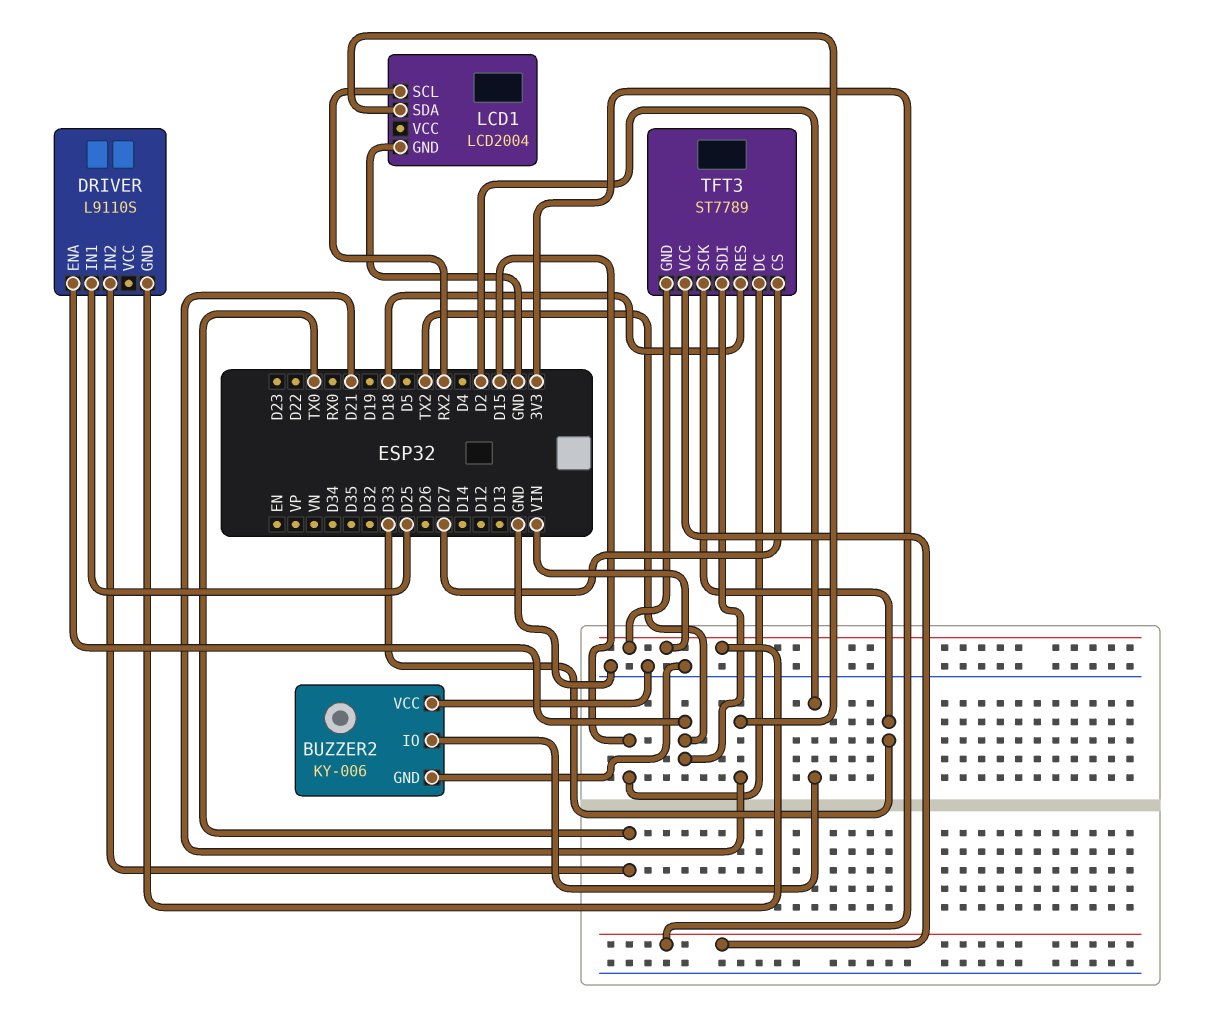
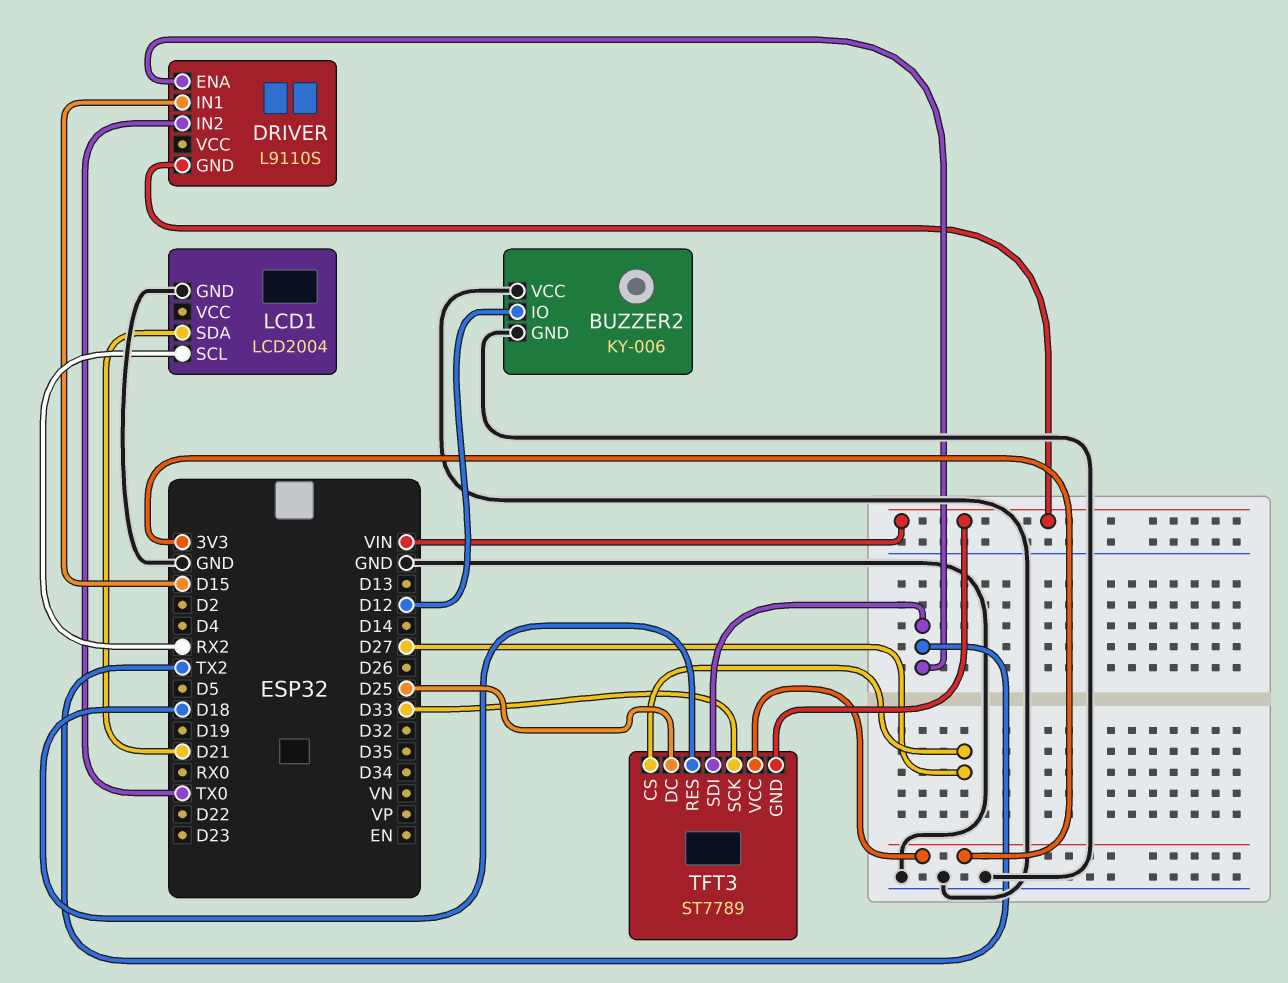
BUZZER2 pin IO: D2 -> D12
DRIVER pin IN1: D25 -> D15
TFT3 pin DC: D15 -> D25

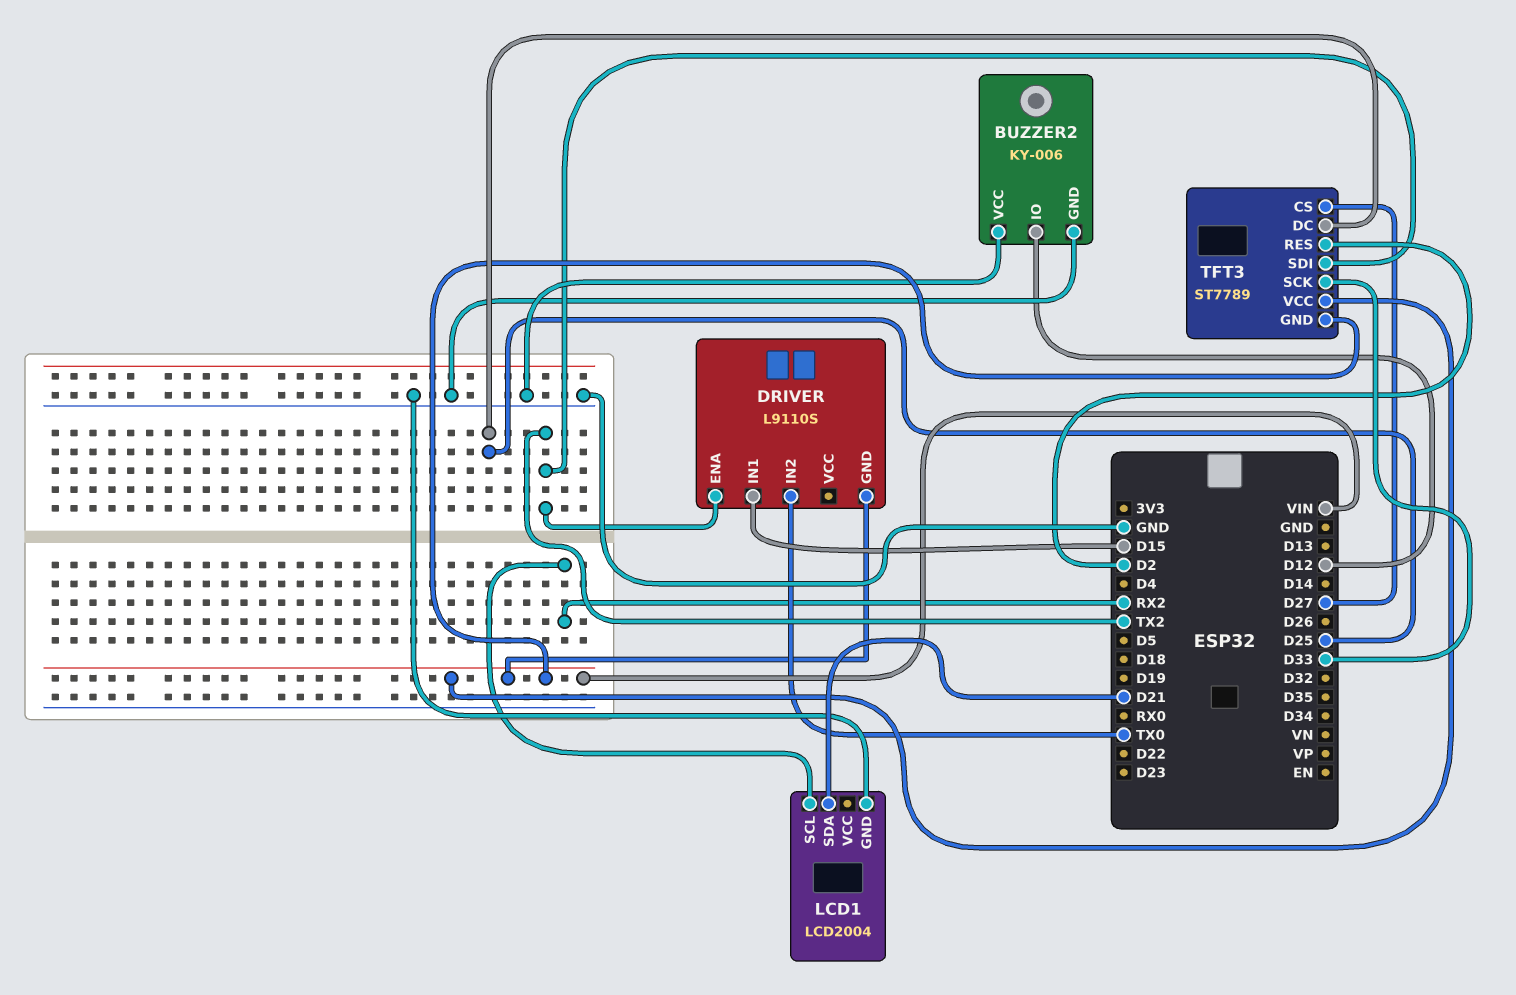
TFT3 pin RES: D18 -> D2
TFT3 pin VCC: 3V3 -> VIN

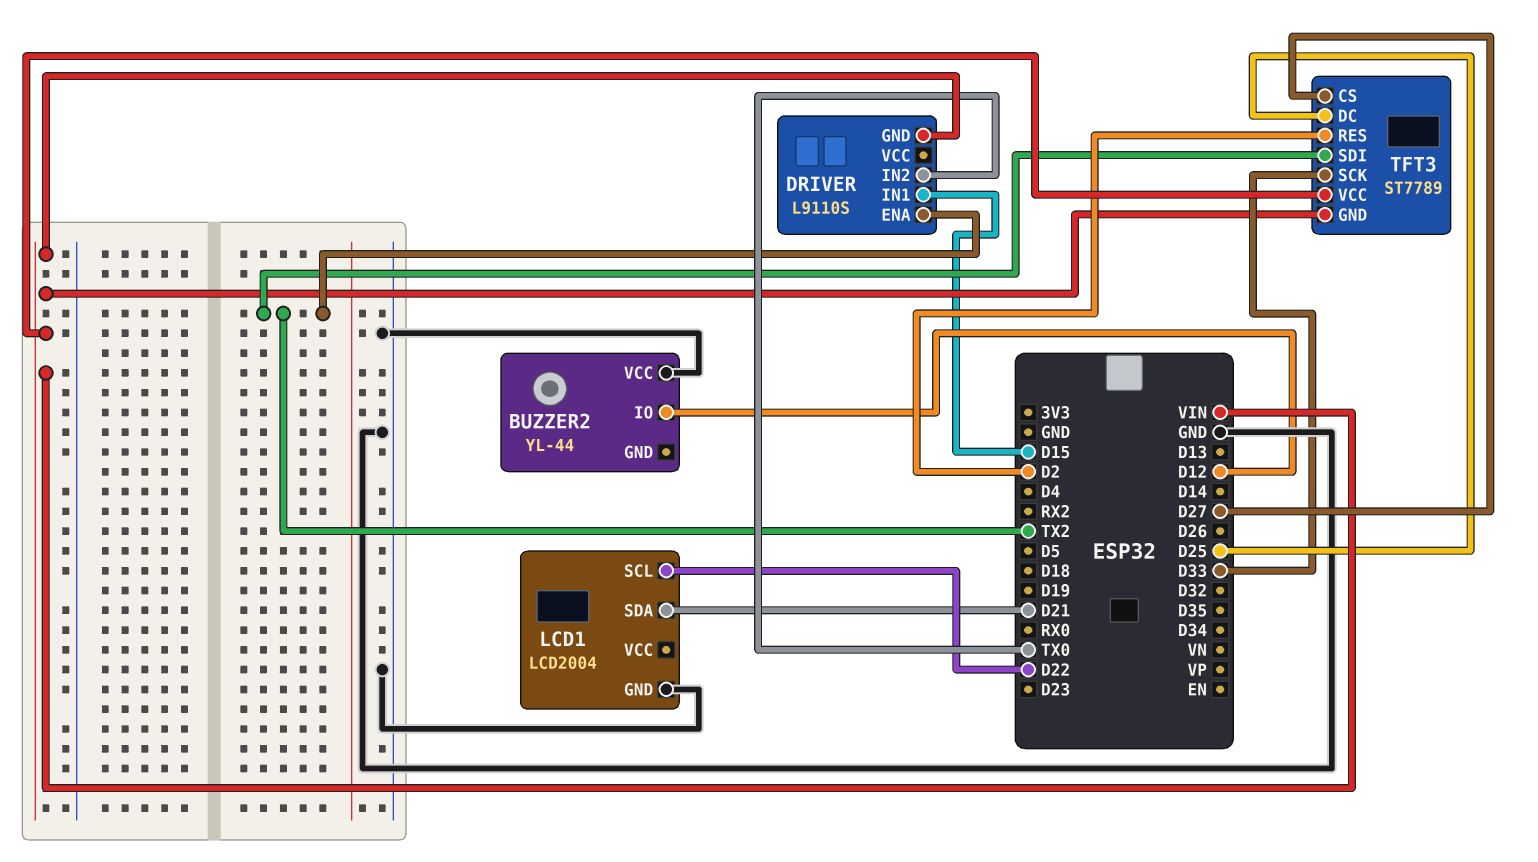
BUZZER2: KY-006 -> YL-44
BUZZER2 pin GND: GND -> none
LCD1 pin SCL: RX2 -> D22

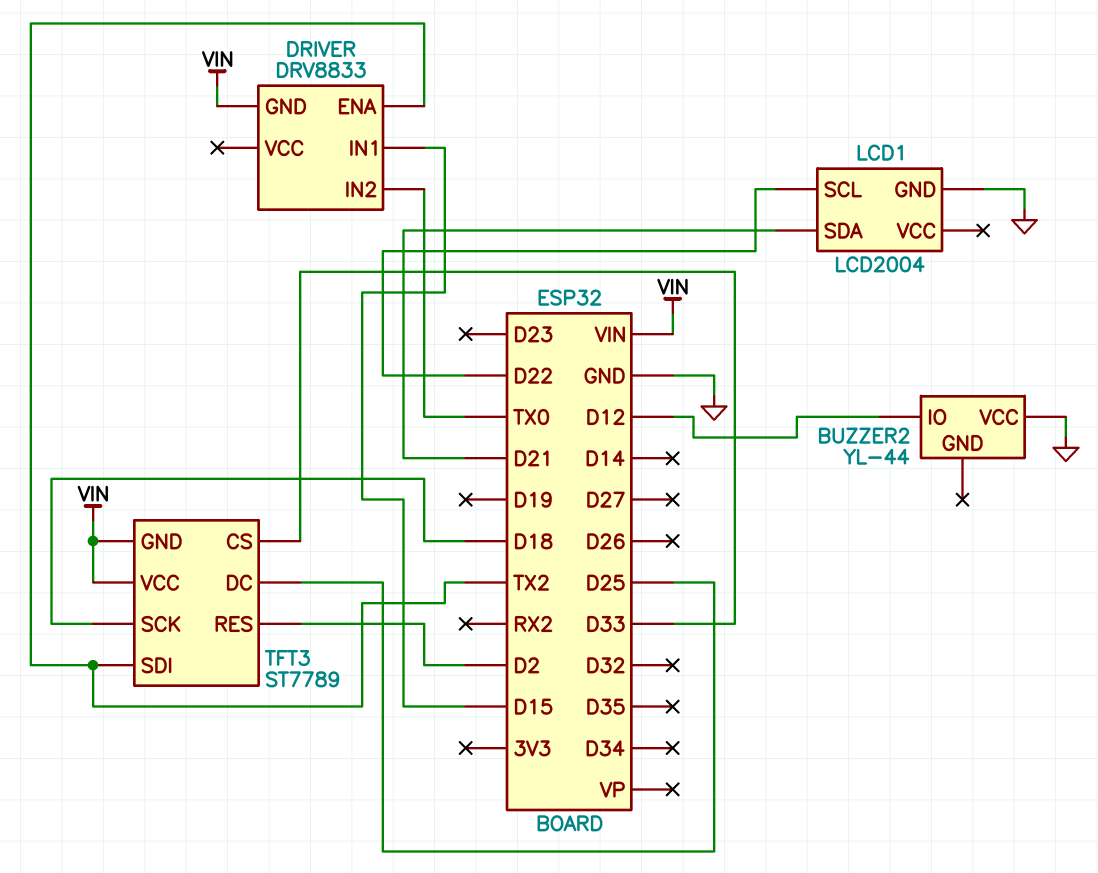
DRIVER: L9110S -> DRV8833
TFT3 pin CS: D27 -> D33
TFT3 pin SCK: D33 -> D18

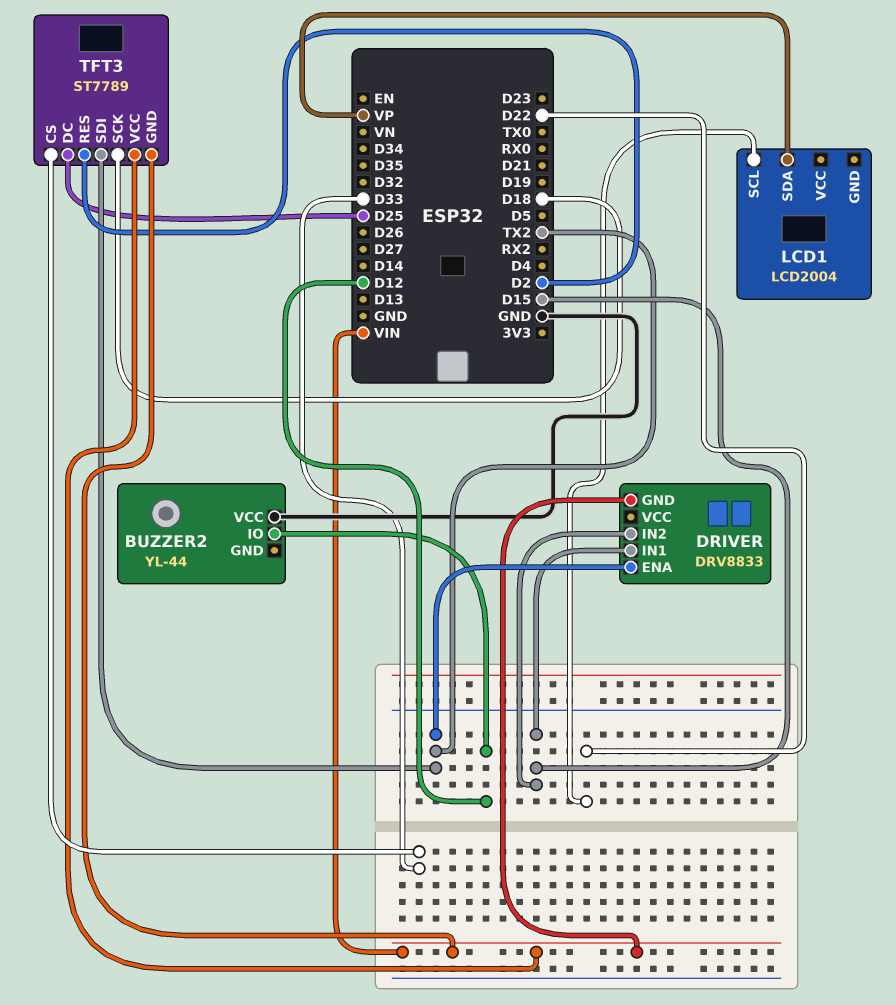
DRIVER pin IN2: TX0 -> D15
LCD1 pin GND: GND -> none
LCD1 pin SDA: D21 -> VP

